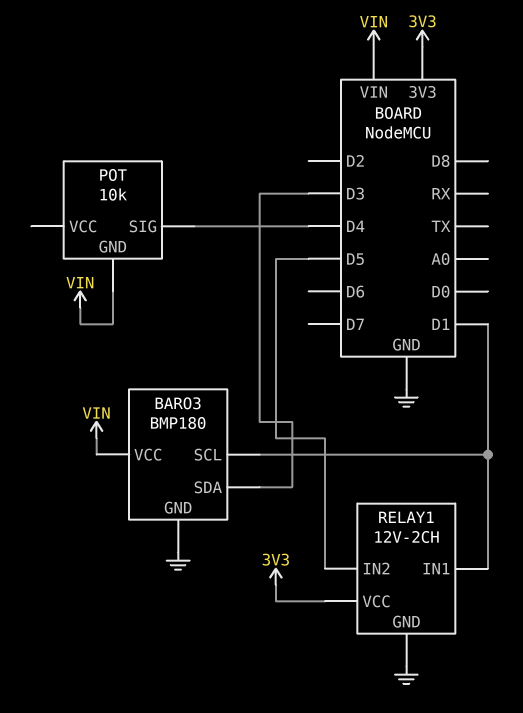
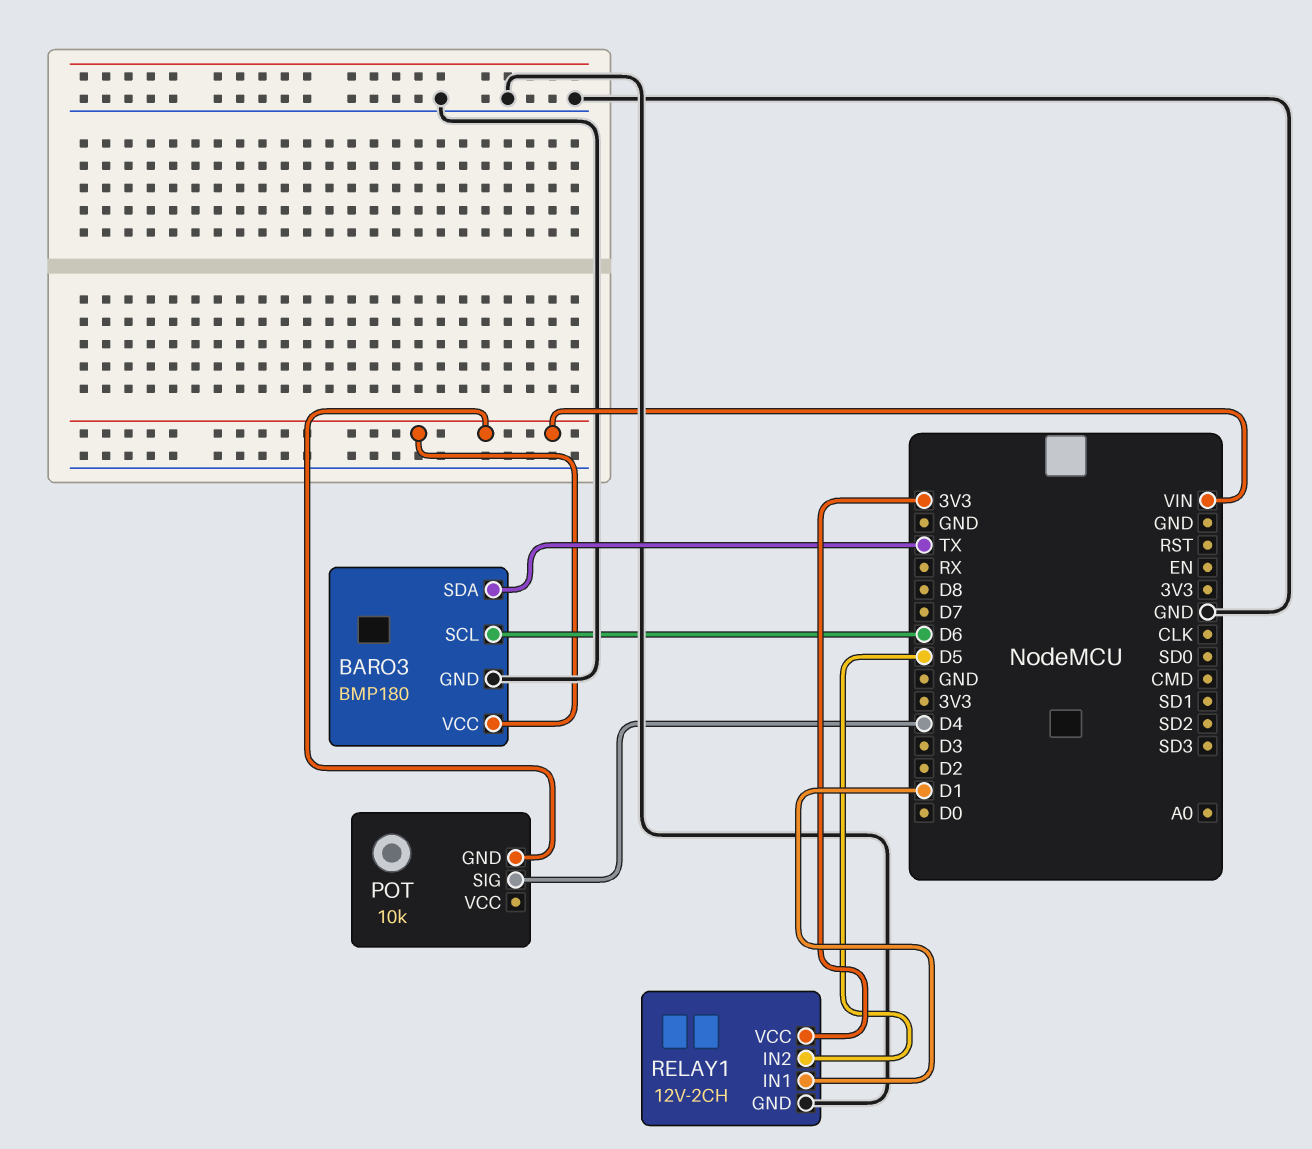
BARO3 pin SCL: D1 -> D6
BARO3 pin SDA: D3 -> TX

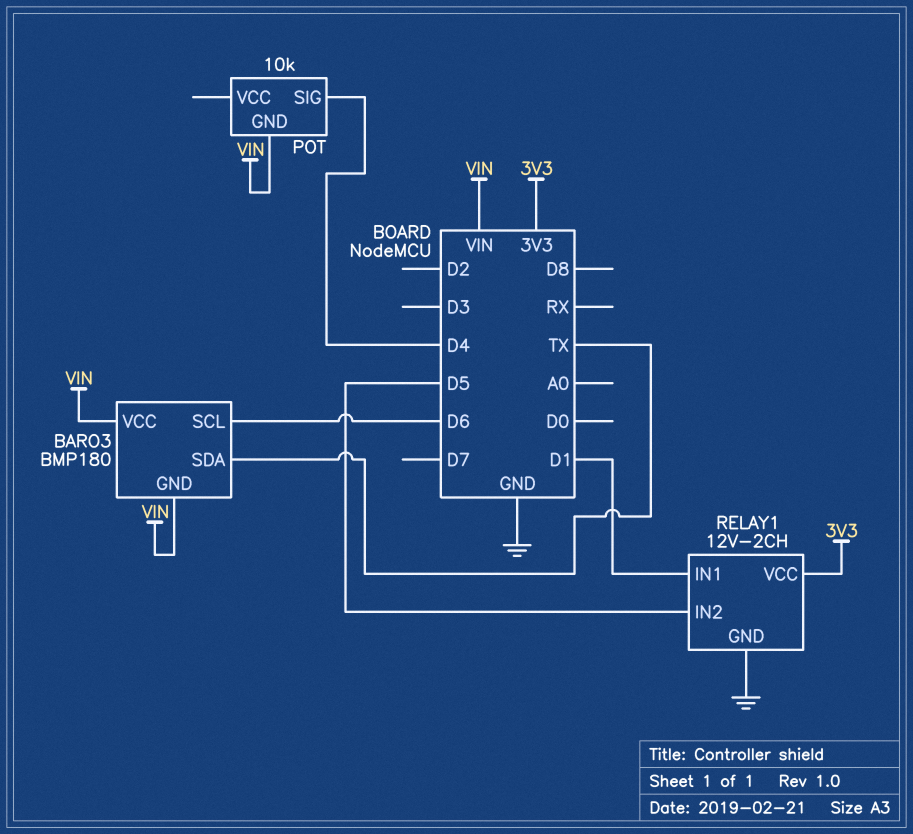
BARO3 pin GND: GND -> VIN

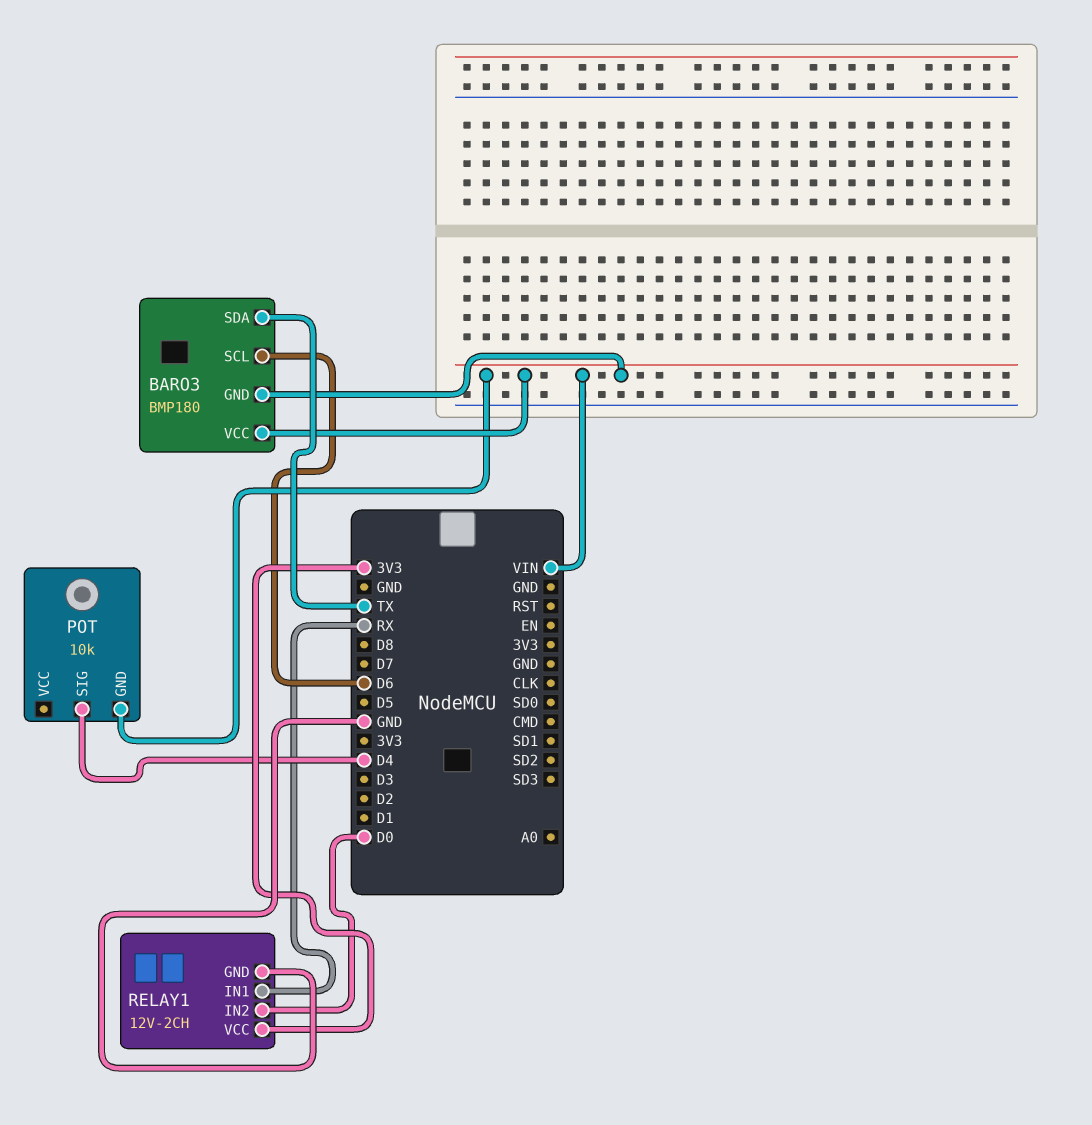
RELAY1 pin IN1: D1 -> RX
RELAY1 pin IN2: D5 -> D0

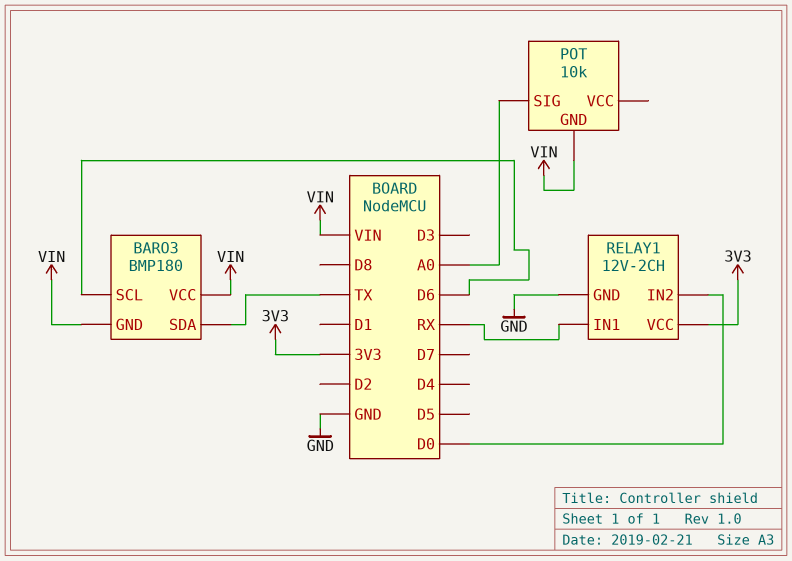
POT pin SIG: D4 -> A0

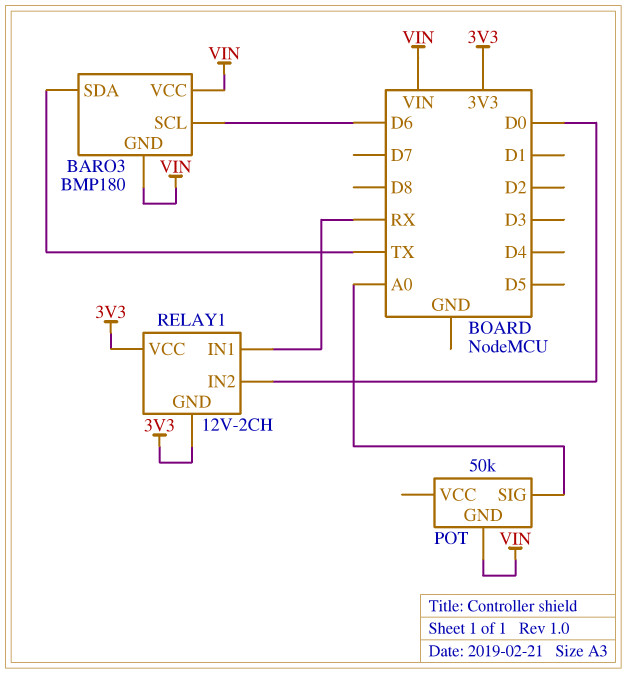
POT: 10k -> 50k
RELAY1 pin GND: GND -> 3V3

